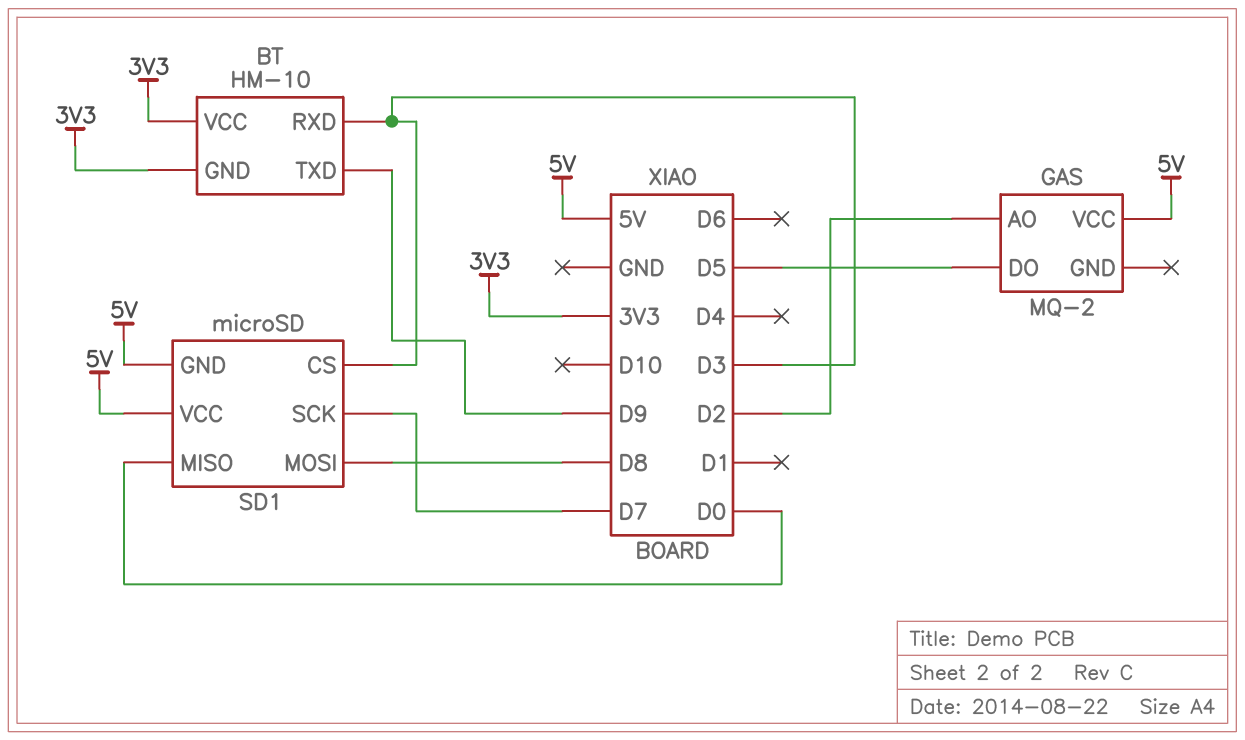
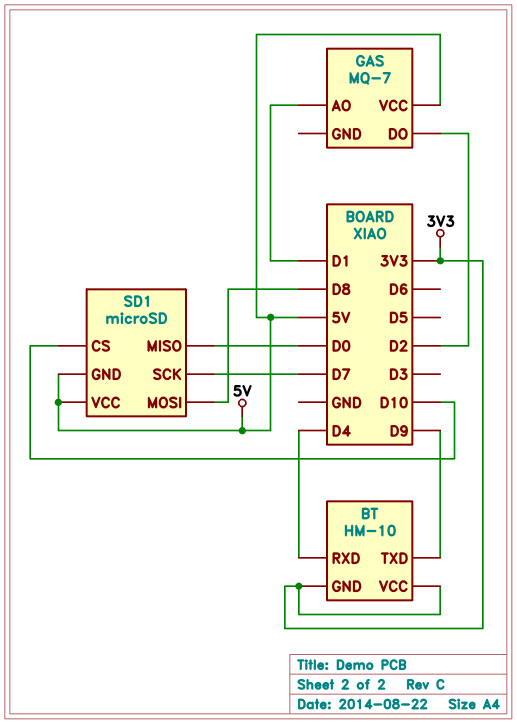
BT pin RXD: D3 -> D4
GAS: MQ-2 -> MQ-7
GAS pin AO: D2 -> D1
GAS pin DO: D5 -> D2
SD1 pin CS: D3 -> D10

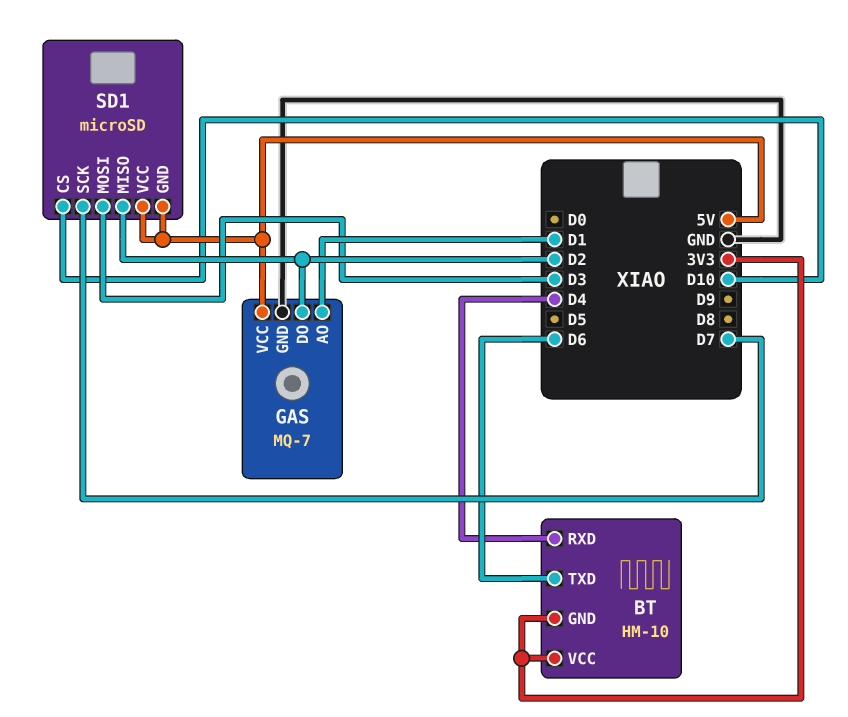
BT pin TXD: D9 -> D6
GAS pin GND: none -> GND
SD1 pin MISO: D0 -> D2
SD1 pin MOSI: D8 -> D3

